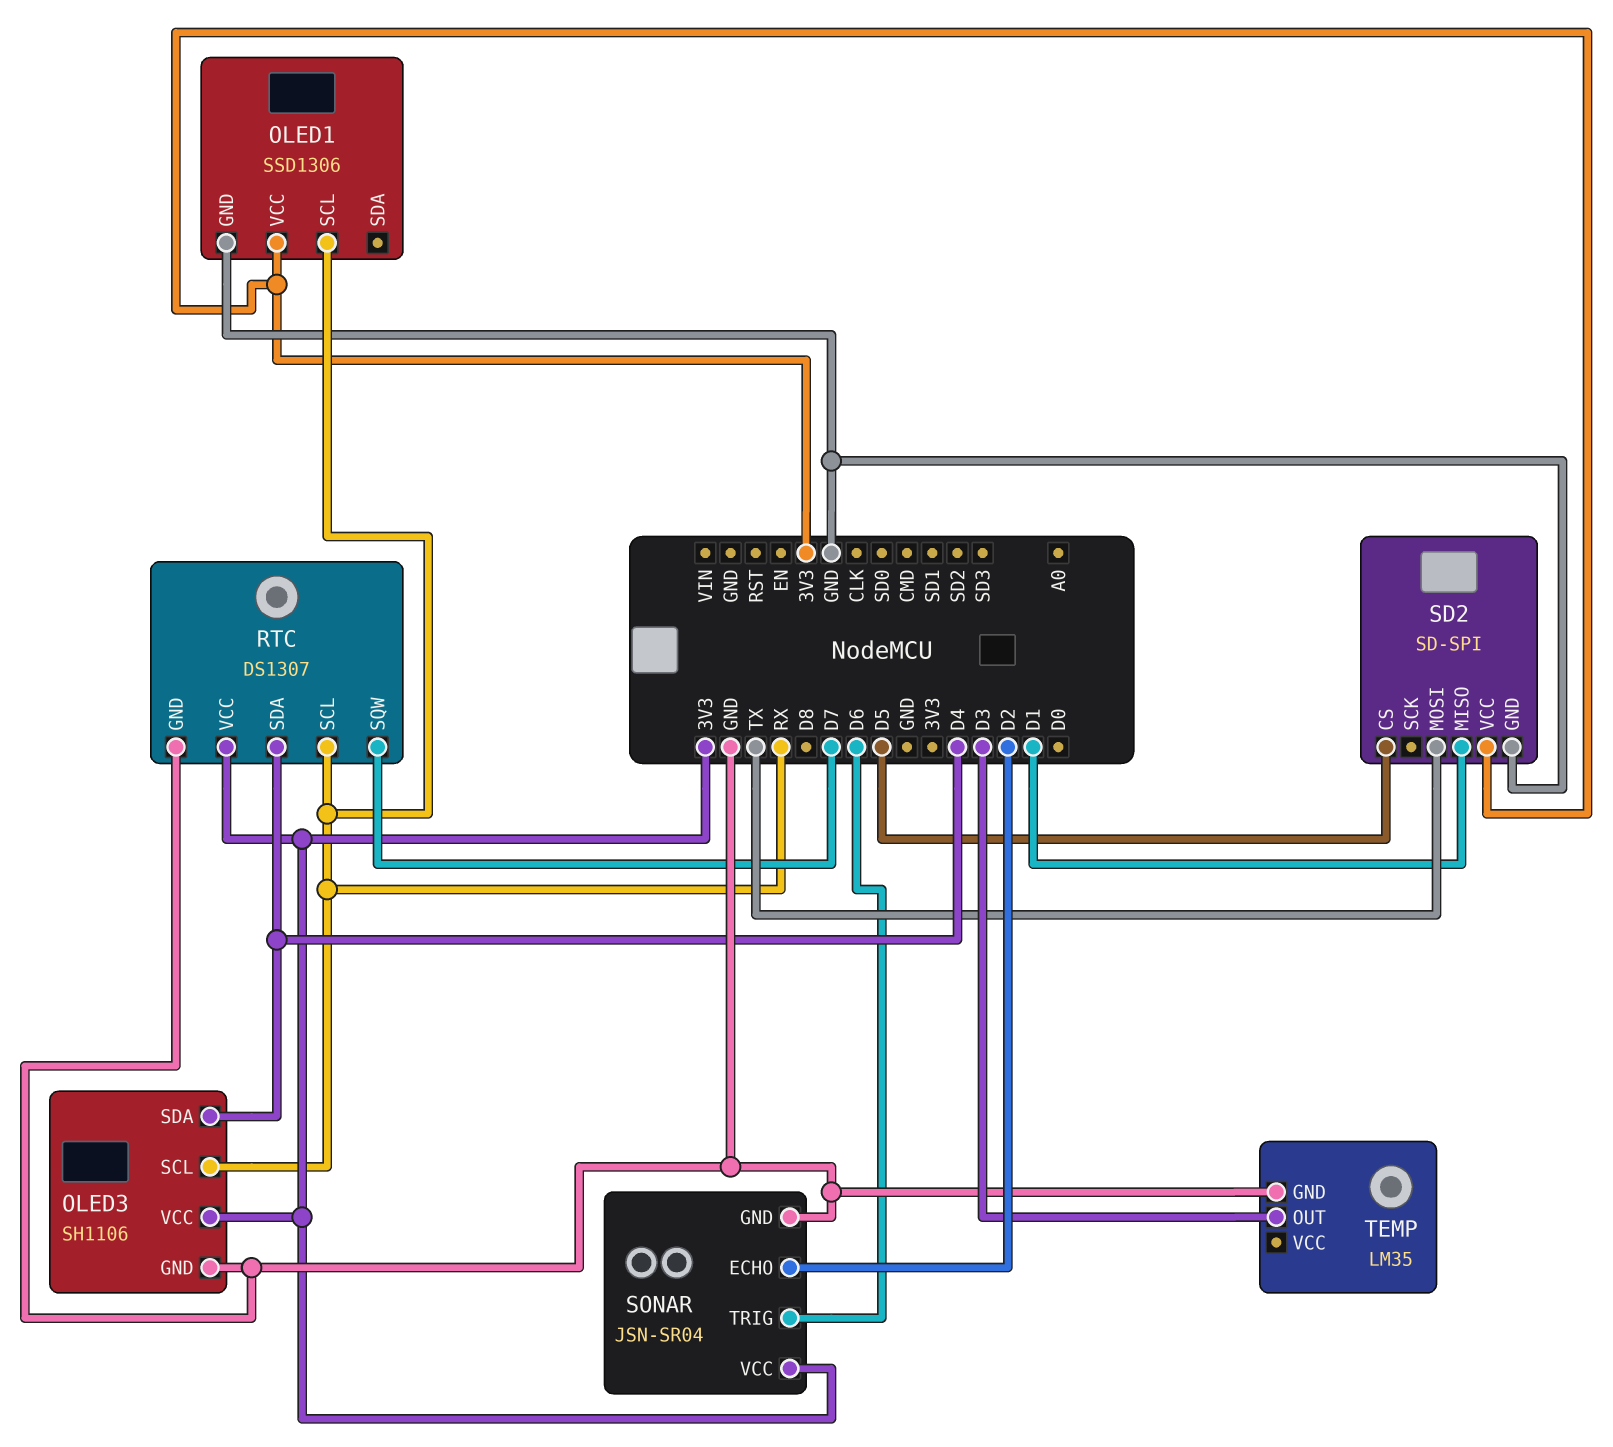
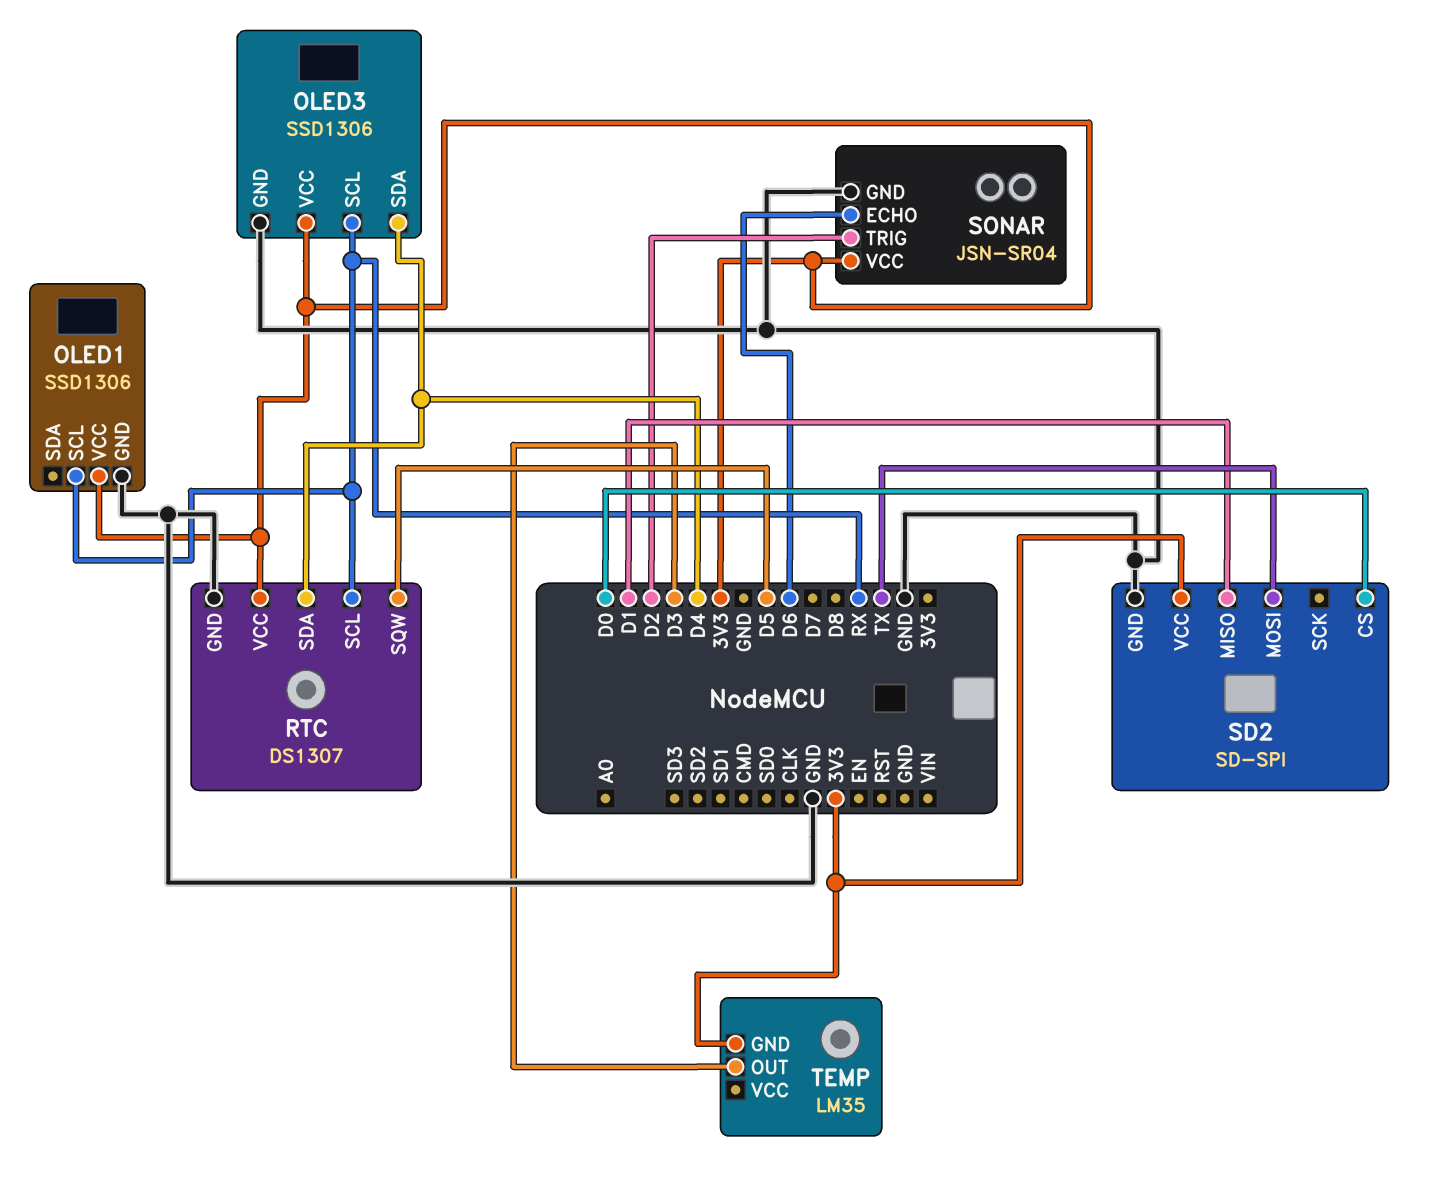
OLED3: SH1106 -> SSD1306
RTC pin SQW: D7 -> D5
SD2 pin CS: D5 -> D0
SONAR pin ECHO: D2 -> D6
SONAR pin TRIG: D6 -> D2
TEMP pin GND: GND -> 3V3

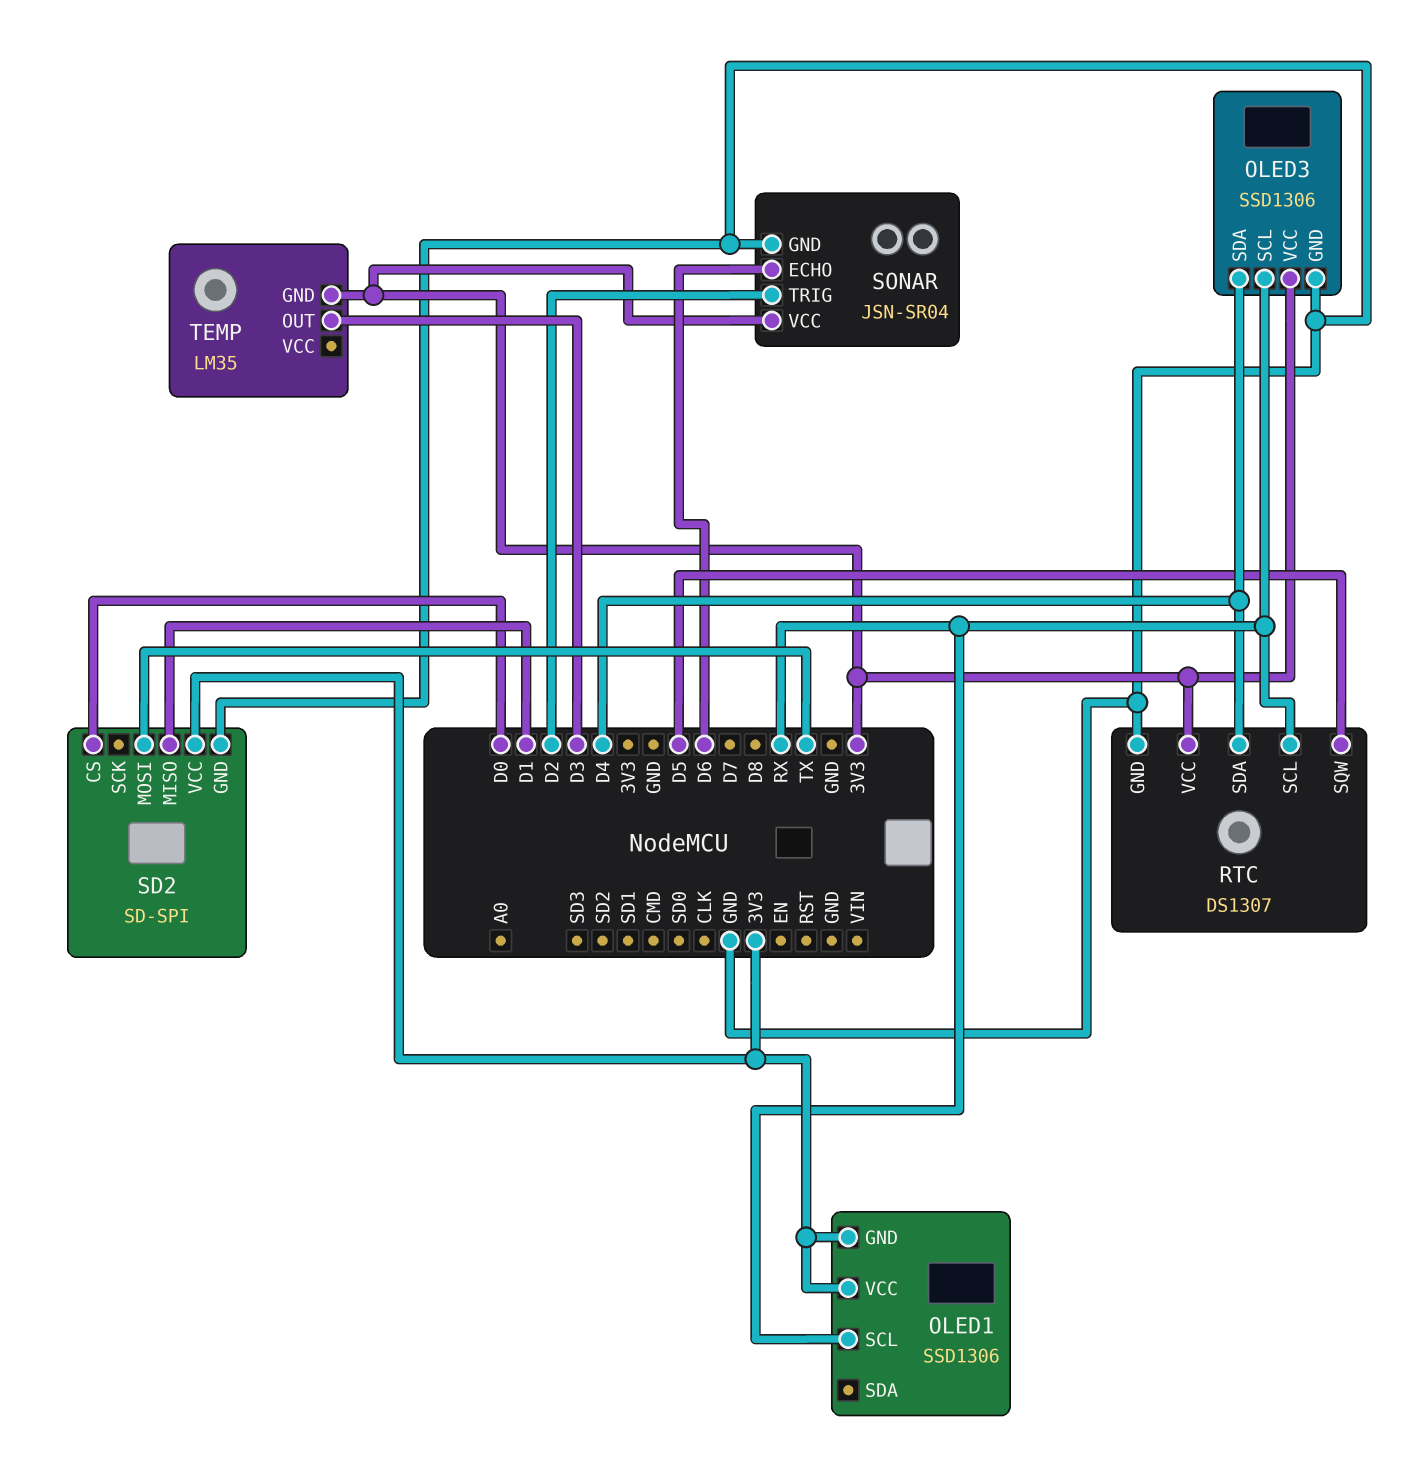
OLED1 pin GND: GND -> 3V3

